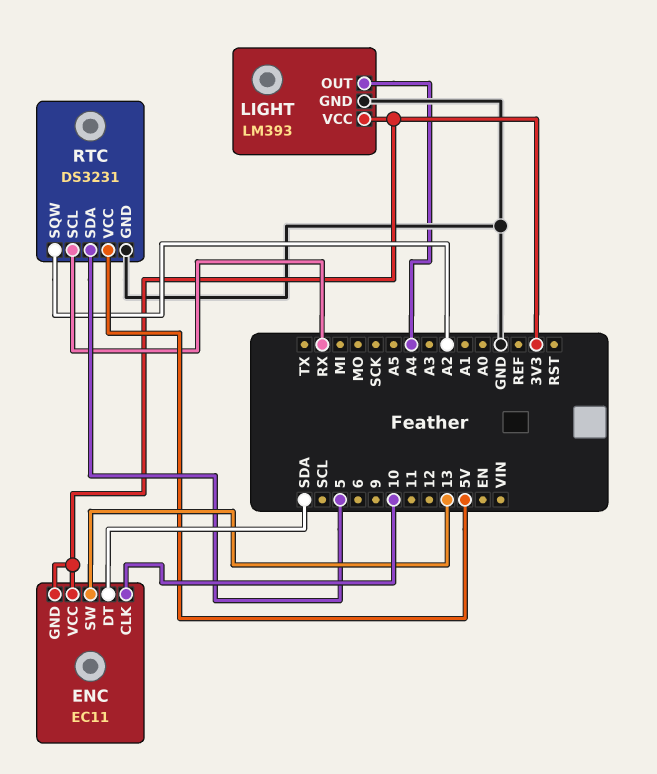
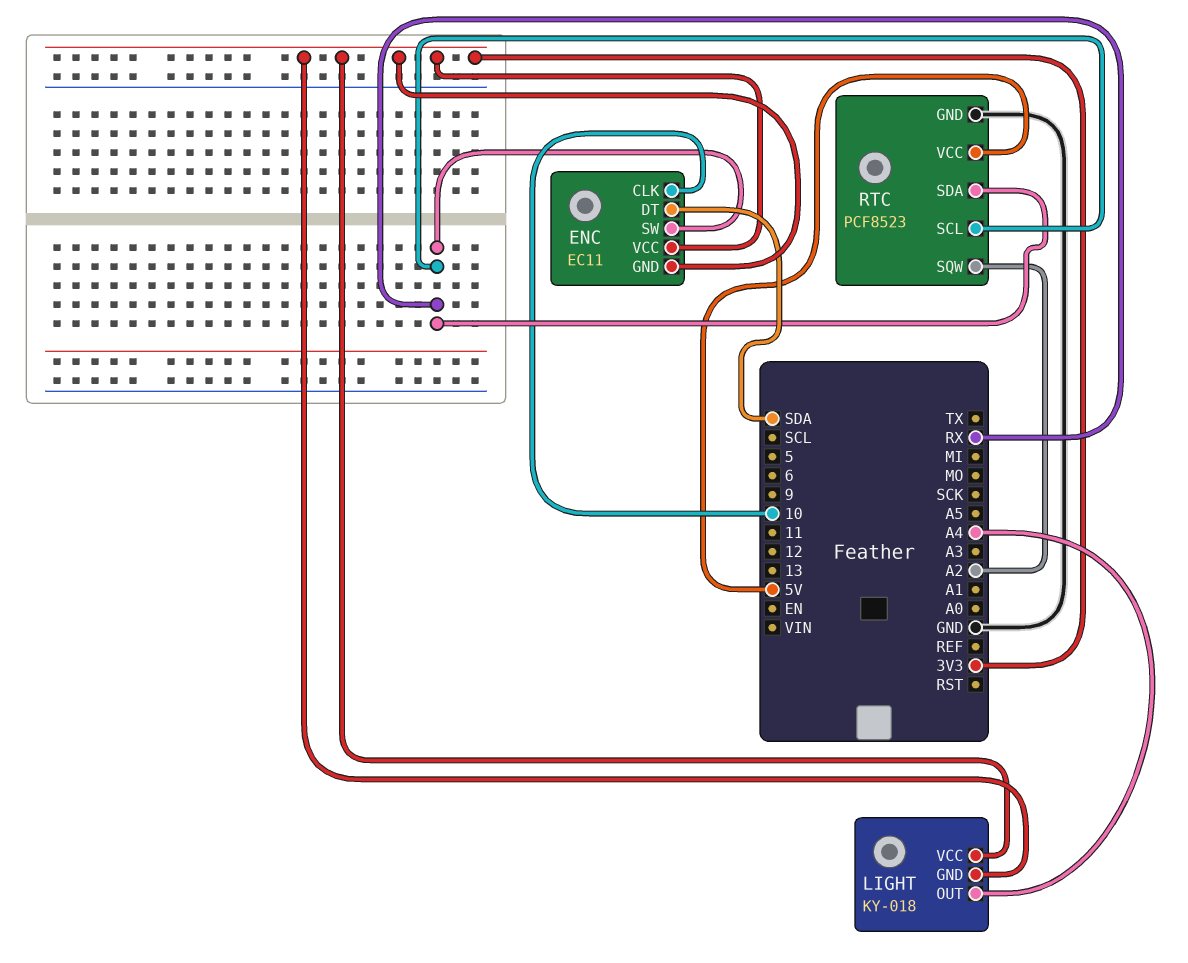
ENC pin SW: 13 -> RX
LIGHT: LM393 -> KY-018
LIGHT pin GND: GND -> 3V3
RTC: DS3231 -> PCF8523
RTC pin SDA: 5 -> RX

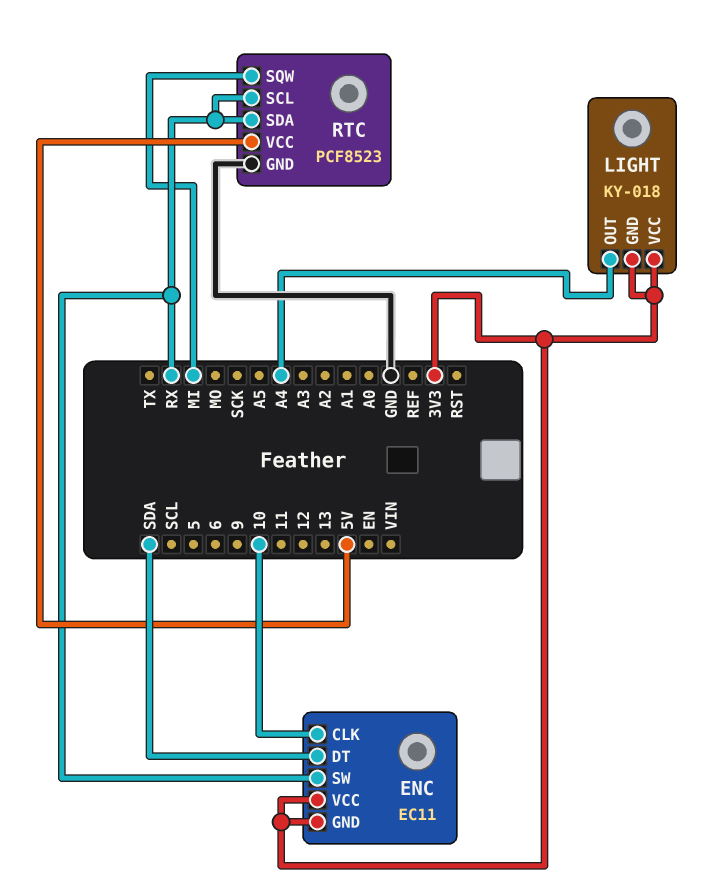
RTC pin SQW: A2 -> MI

